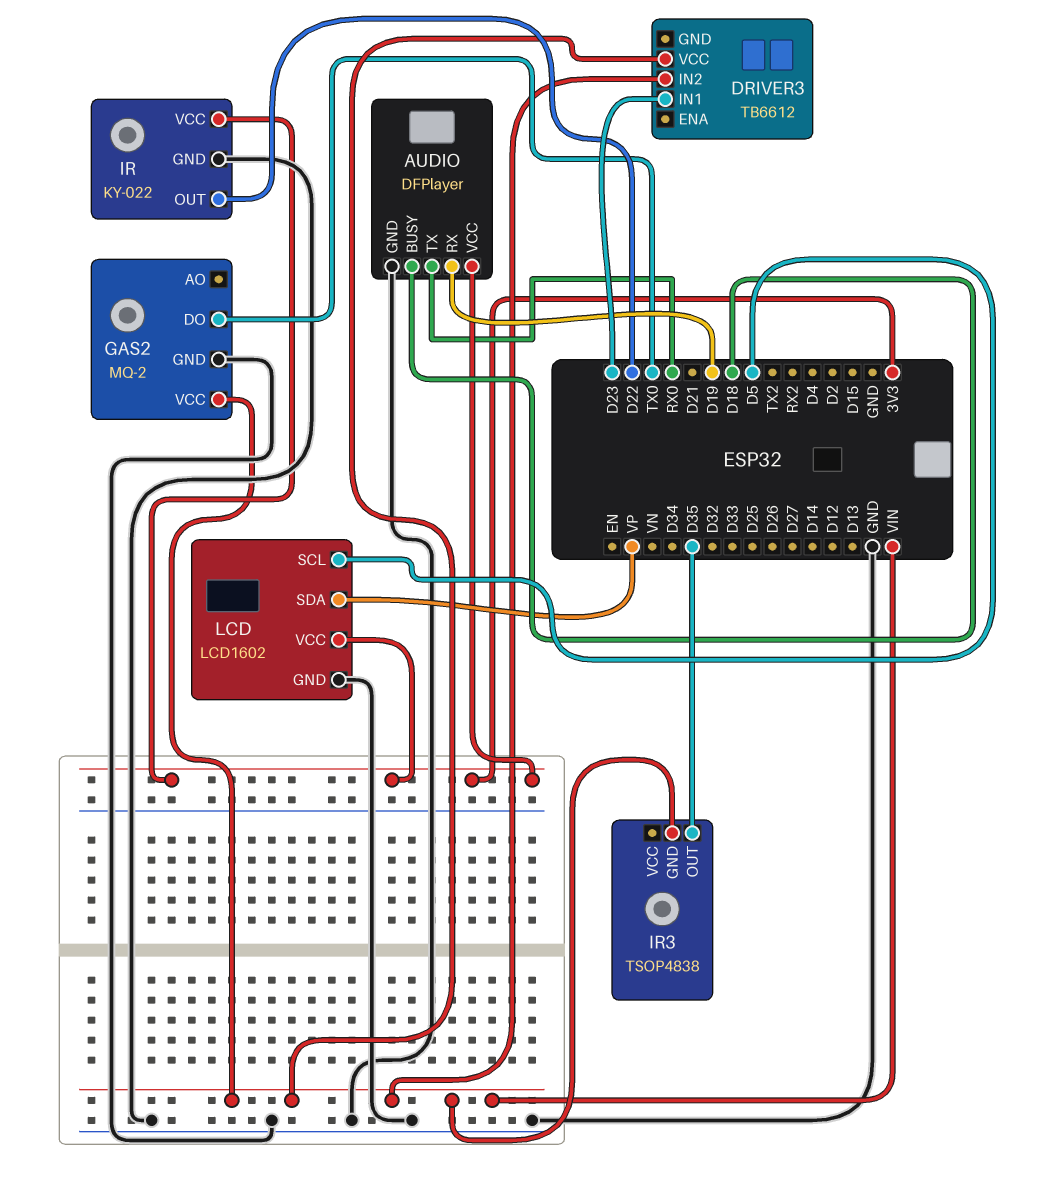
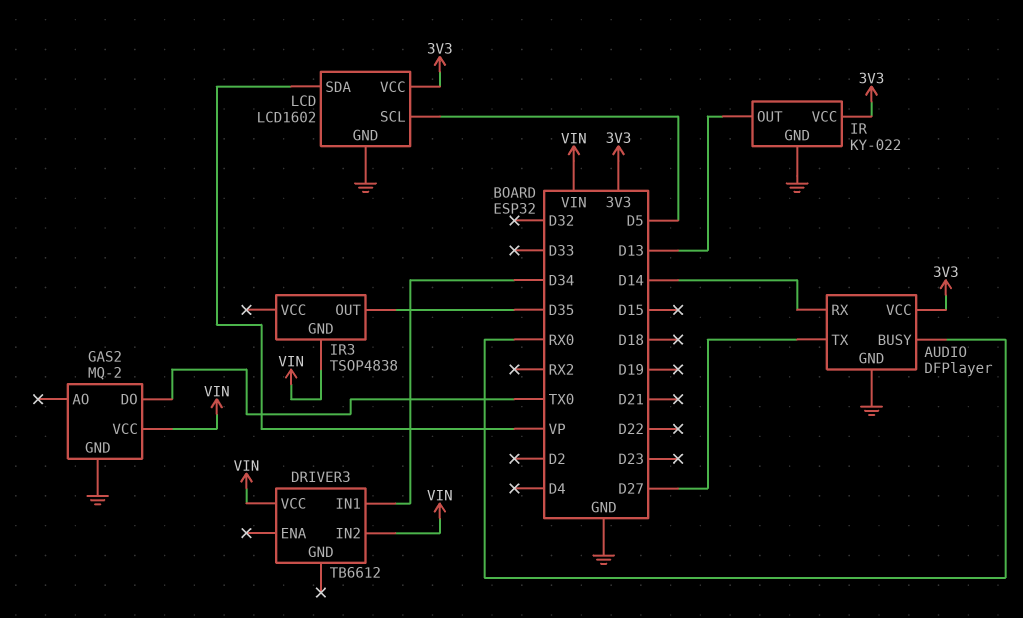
AUDIO pin BUSY: D18 -> RX0
AUDIO pin RX: D19 -> D14
AUDIO pin TX: RX0 -> D27
DRIVER3 pin IN1: D23 -> D34
IR pin OUT: D22 -> D13

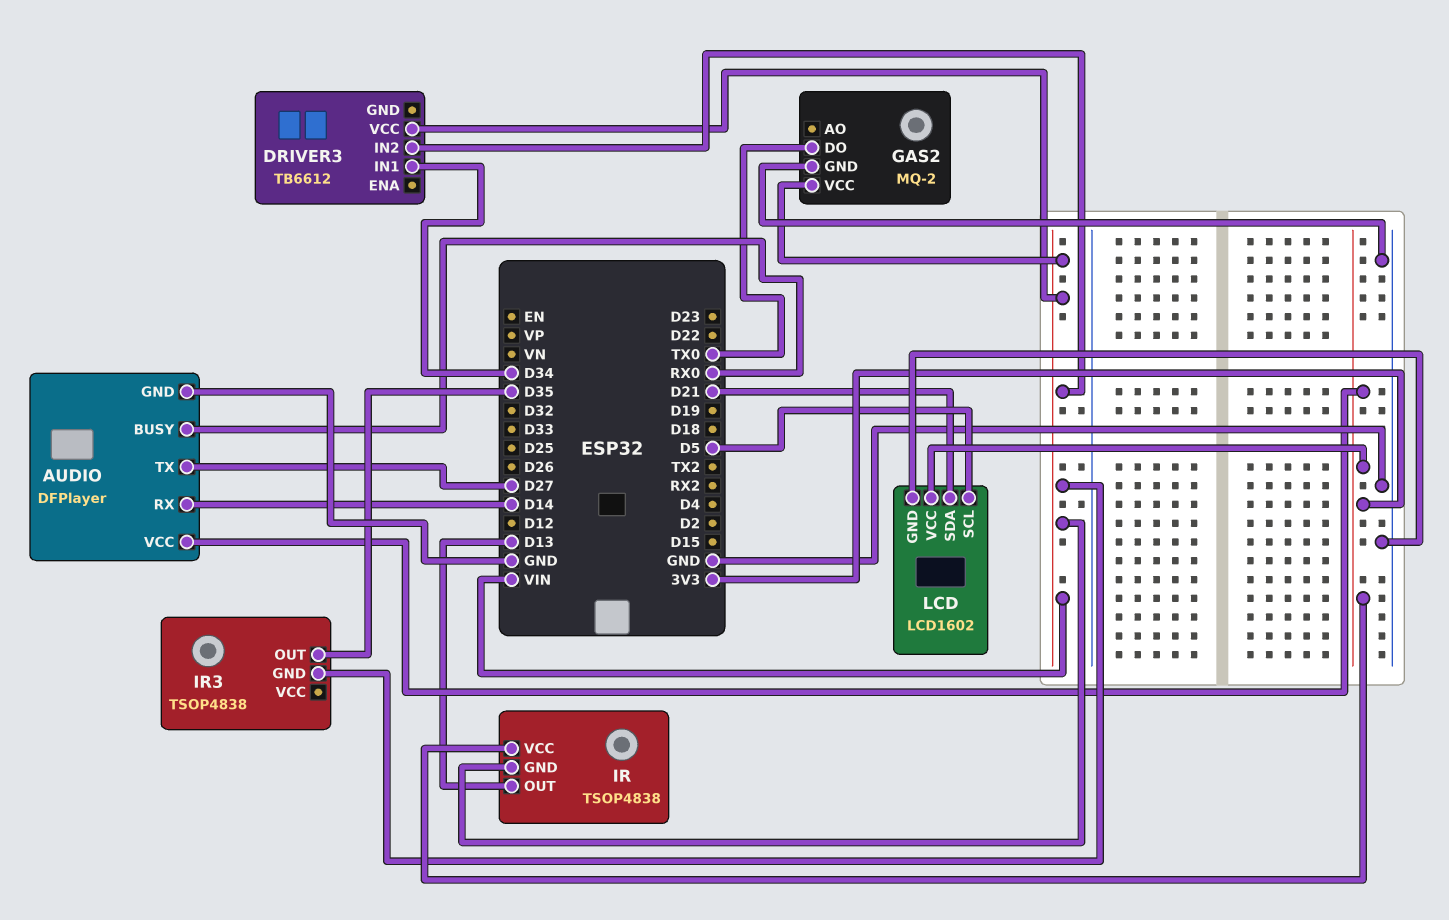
IR: KY-022 -> TSOP4838
IR pin GND: GND -> VIN
LCD pin SDA: VP -> D21

